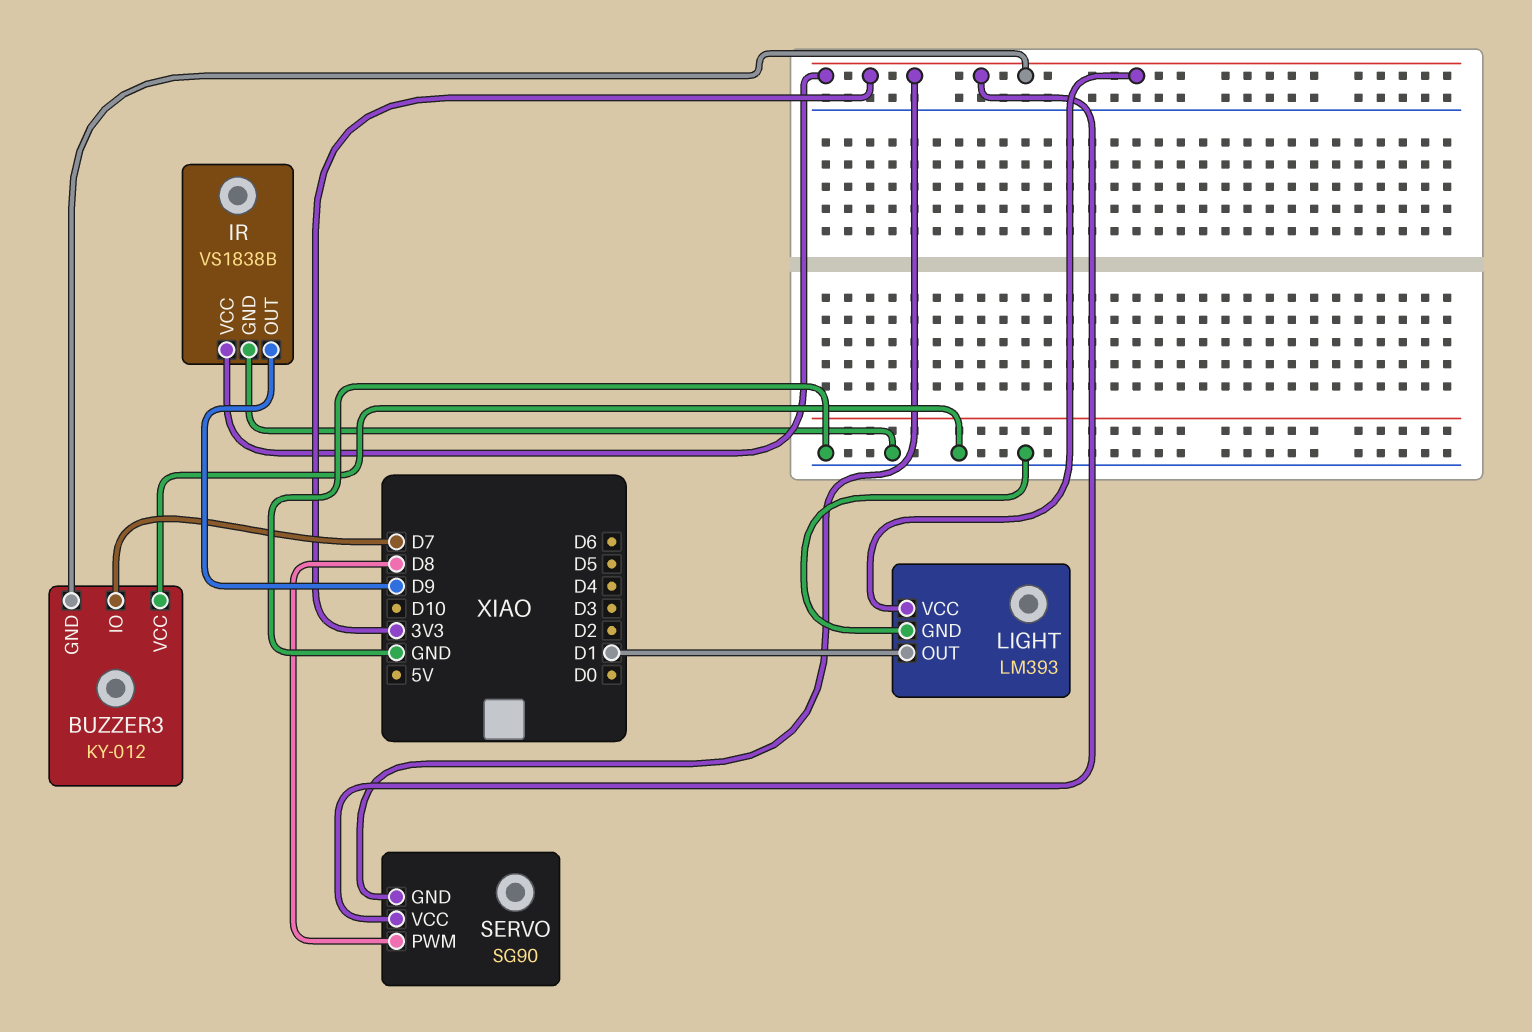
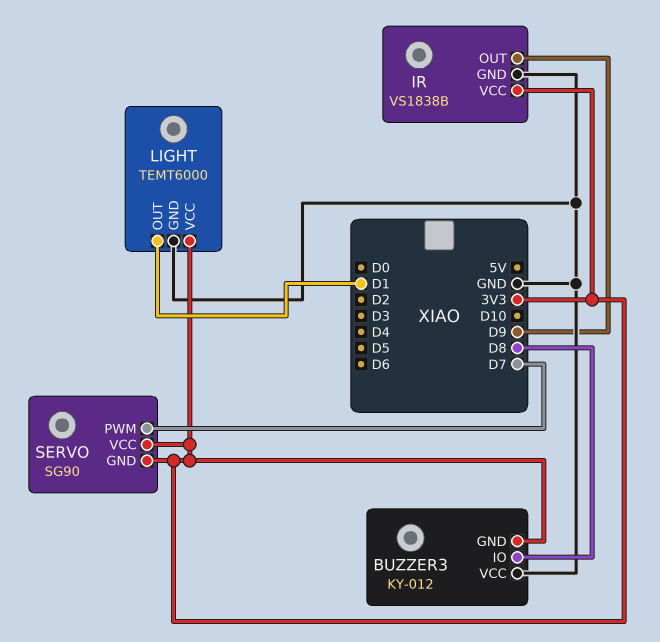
BUZZER3 pin IO: D7 -> D8
LIGHT: LM393 -> TEMT6000
SERVO pin PWM: D8 -> D7

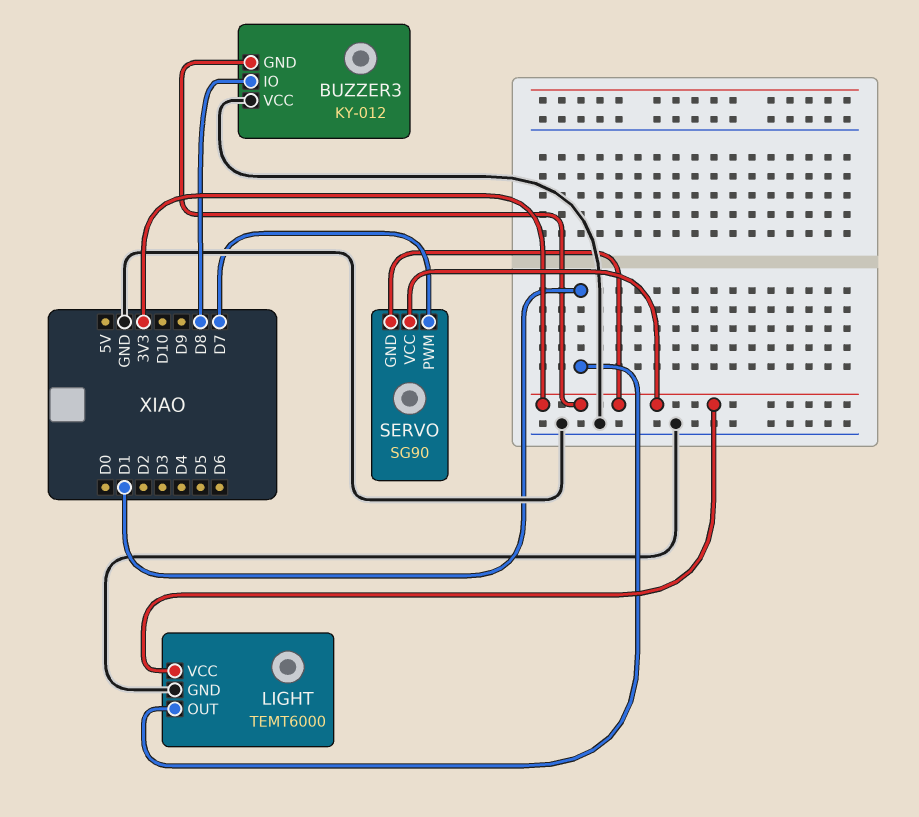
IR: VS1838B -> none
IR pin GND: GND -> none
IR pin OUT: D9 -> none
IR pin VCC: 3V3 -> none

